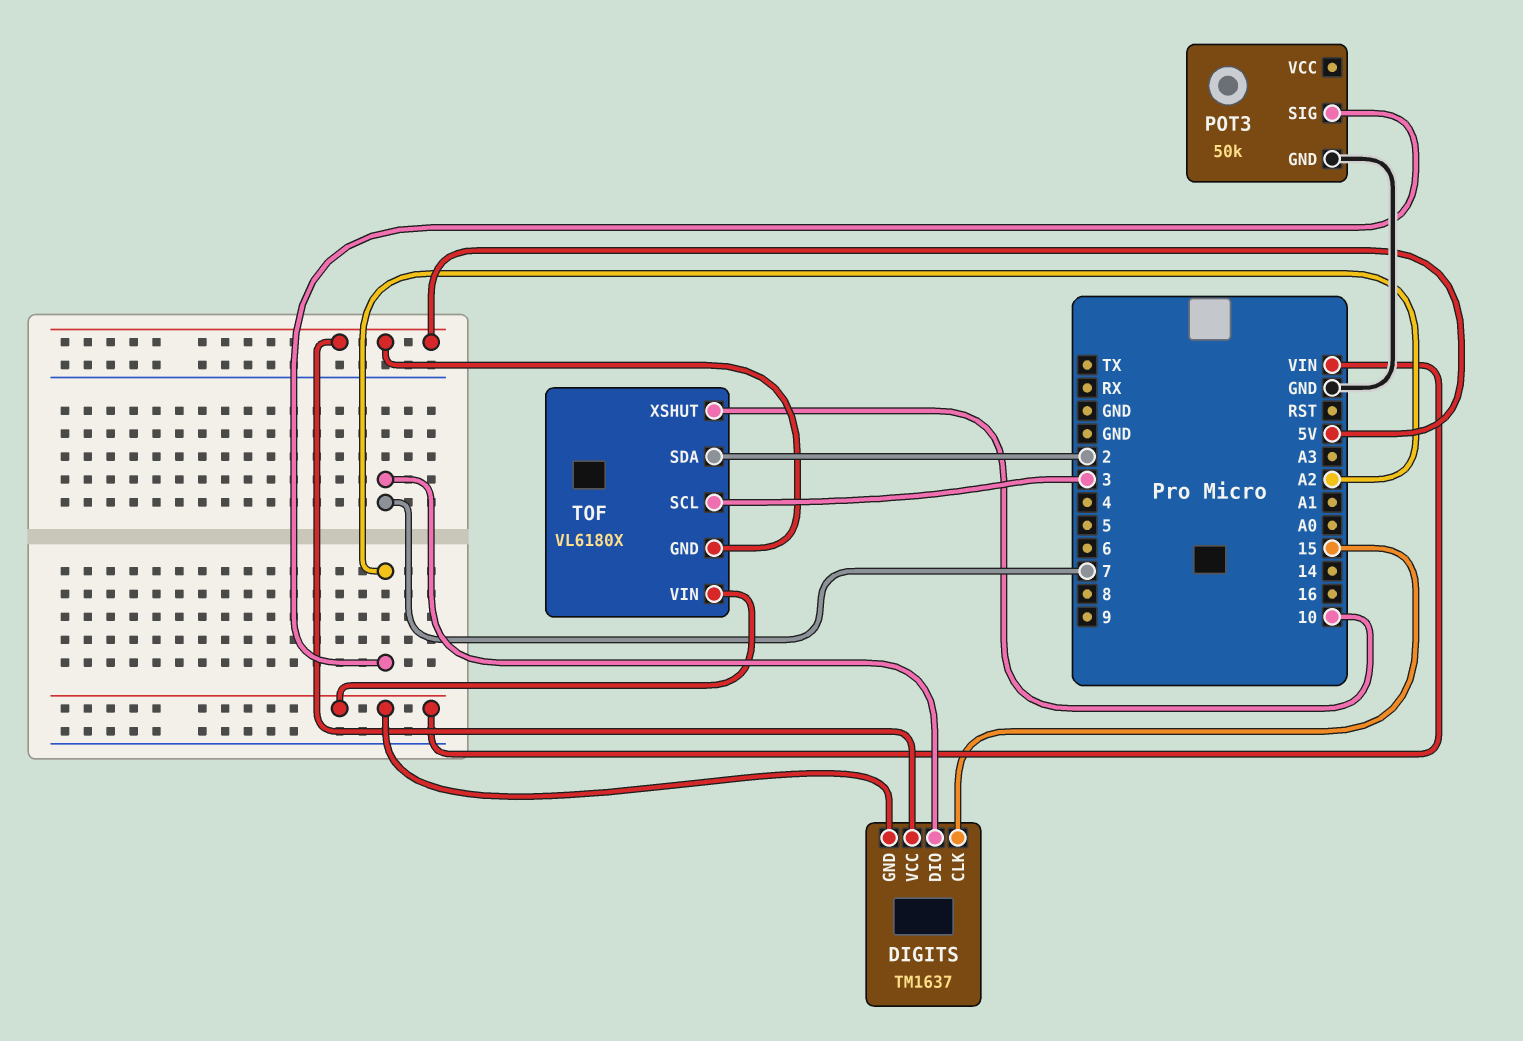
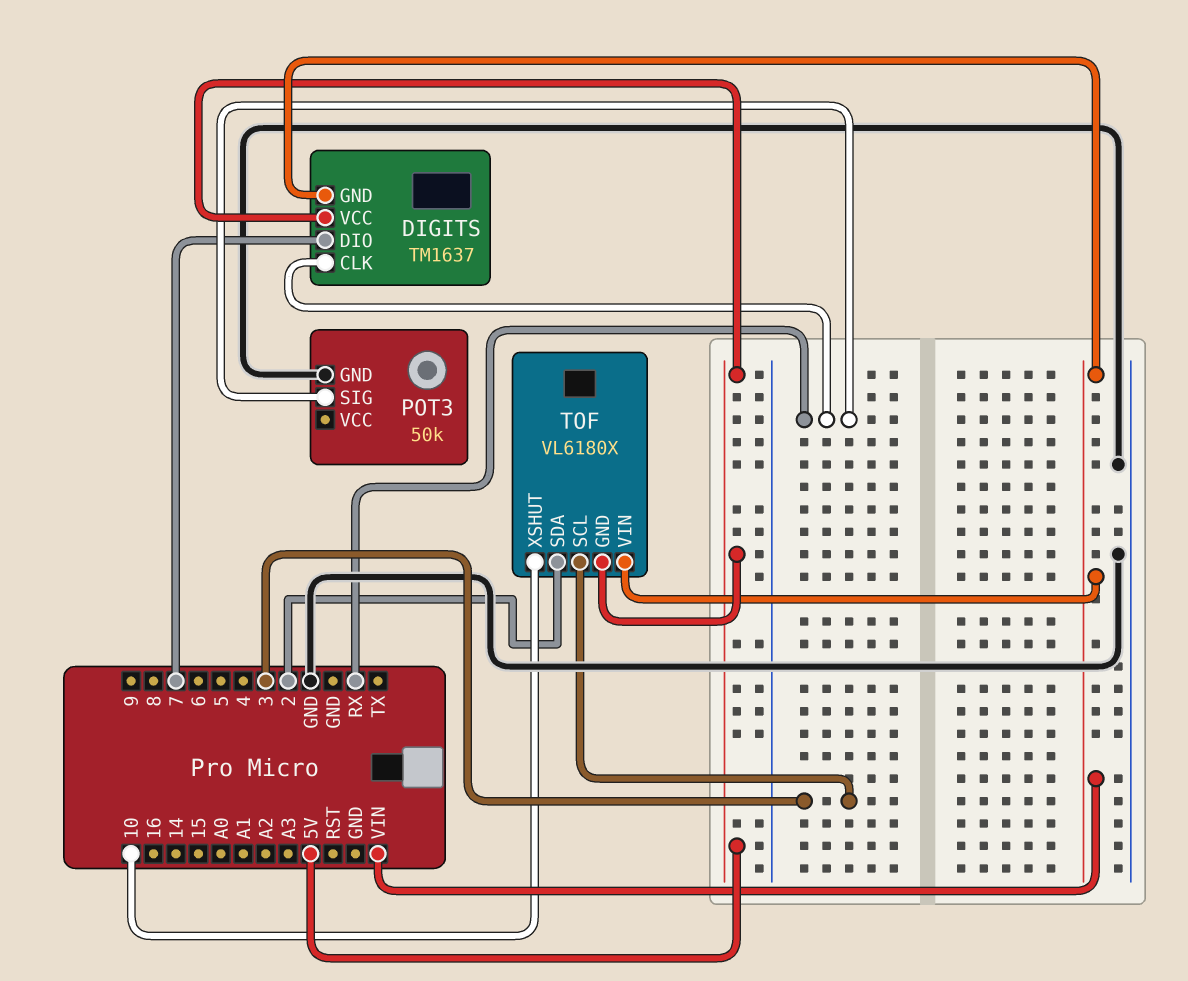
DIGITS pin CLK: 15 -> RX
POT3 pin SIG: A2 -> RX

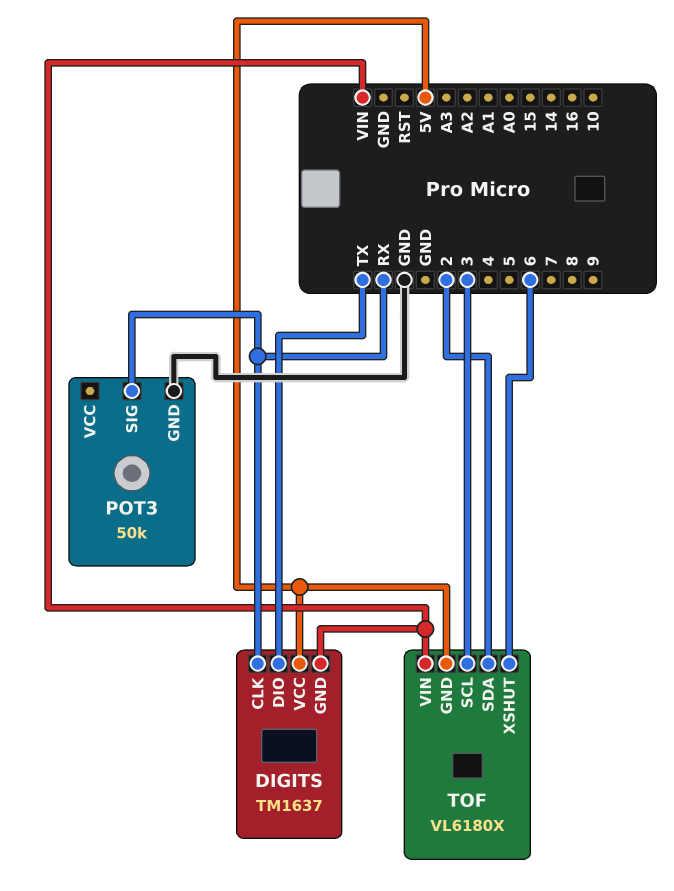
DIGITS pin DIO: 7 -> TX
TOF pin XSHUT: 10 -> 6

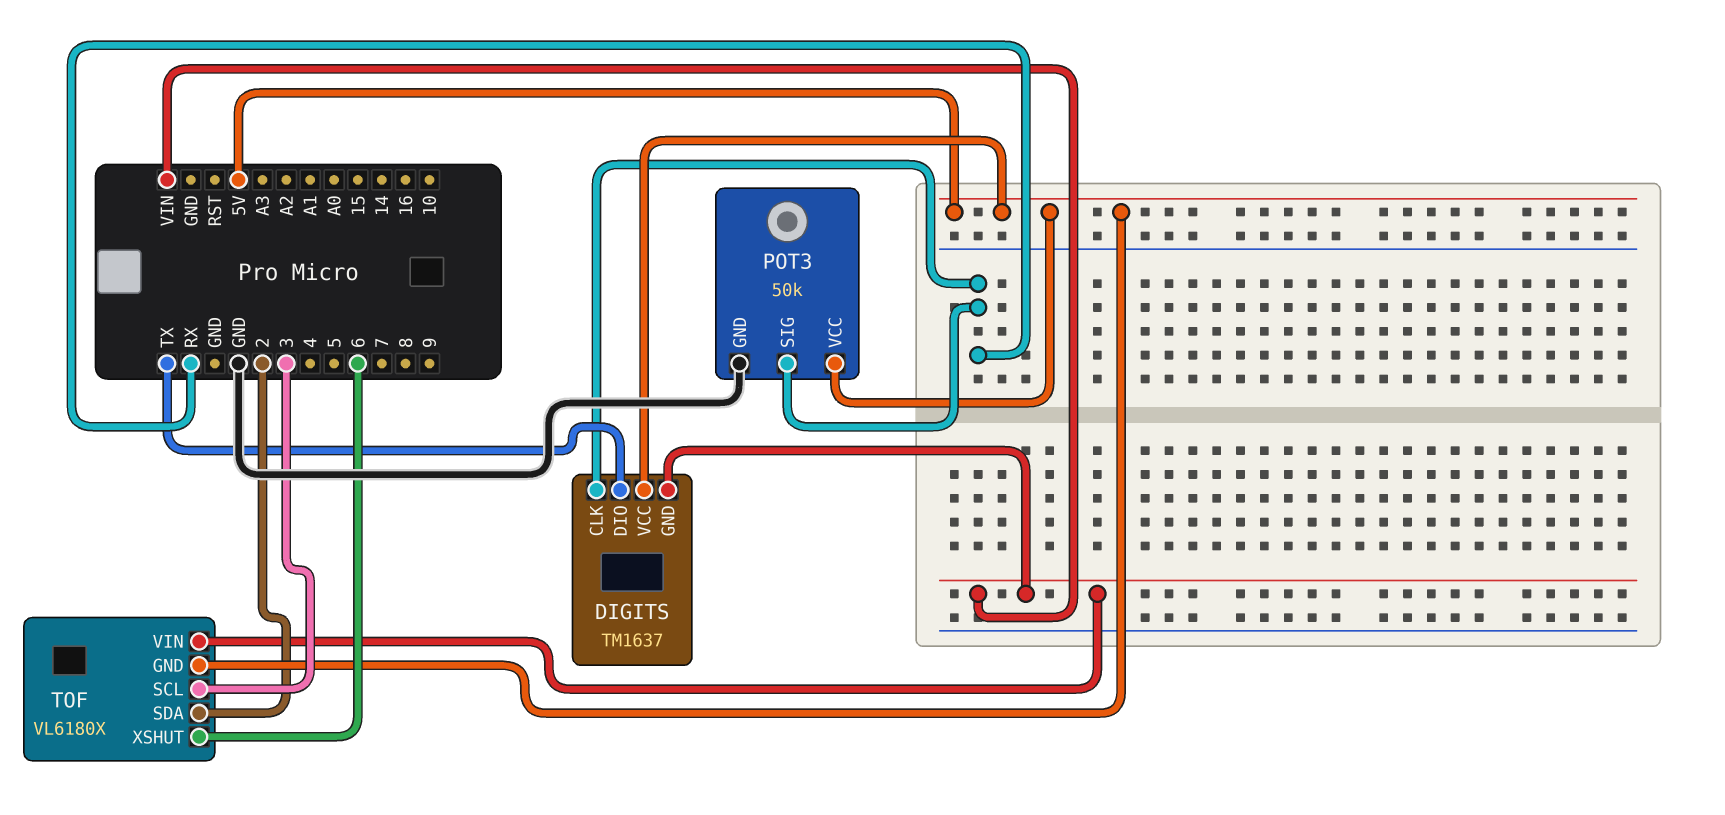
POT3 pin VCC: none -> 5V

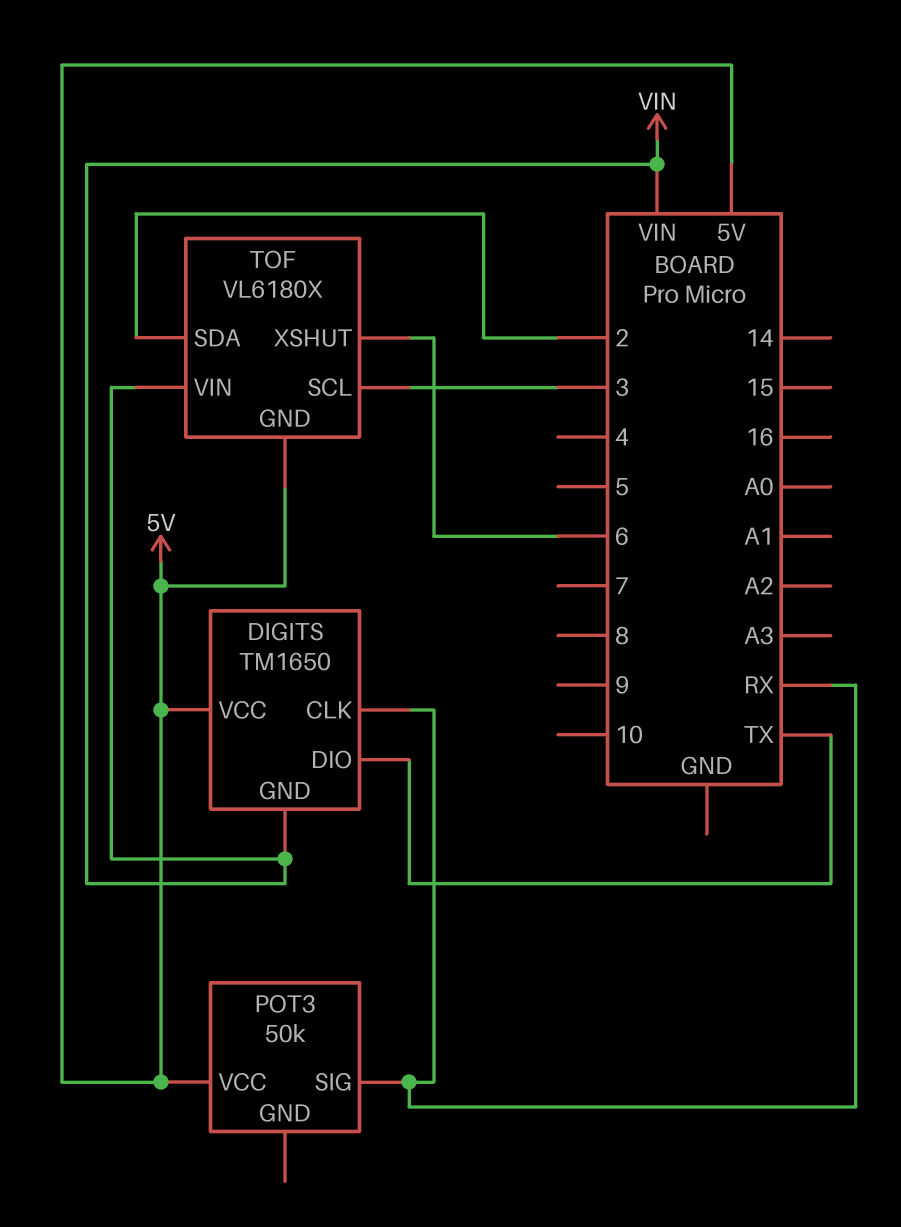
DIGITS: TM1637 -> TM1650
POT3 pin GND: GND -> none

